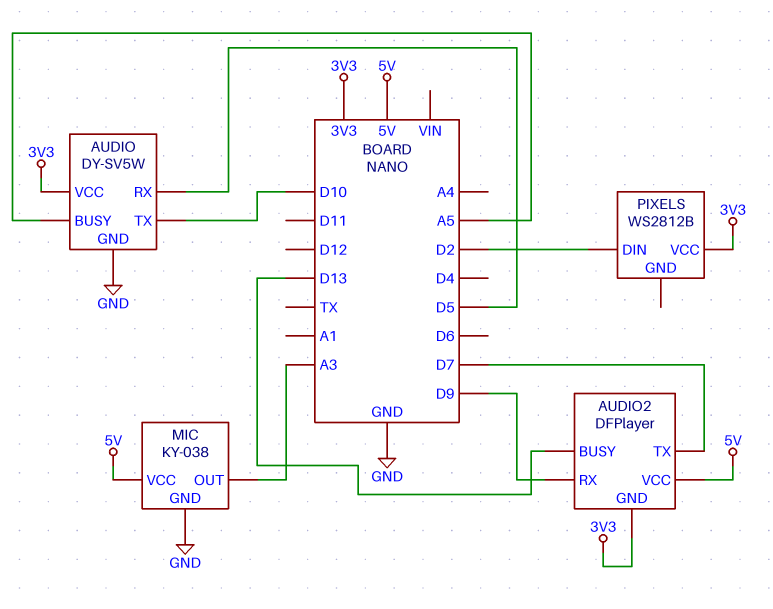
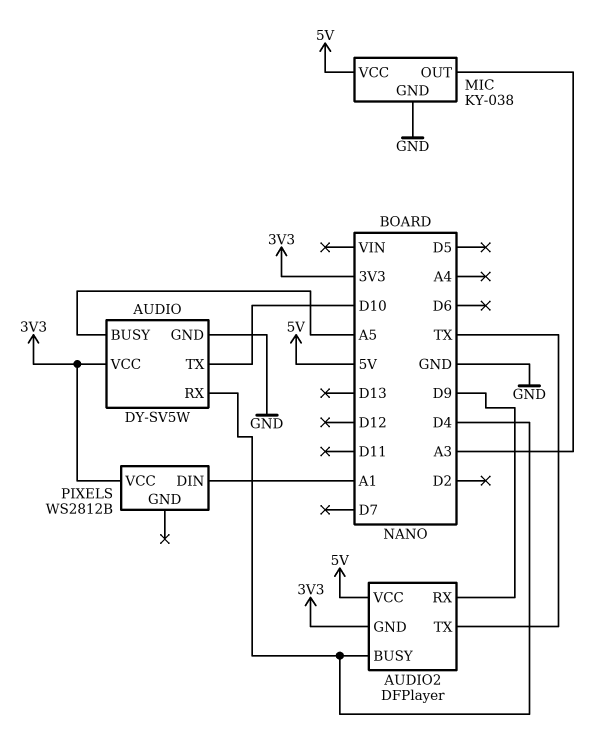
AUDIO pin RX: D5 -> D4
AUDIO2 pin BUSY: D13 -> D4
AUDIO2 pin TX: D7 -> TX
PIXELS pin DIN: D2 -> A1

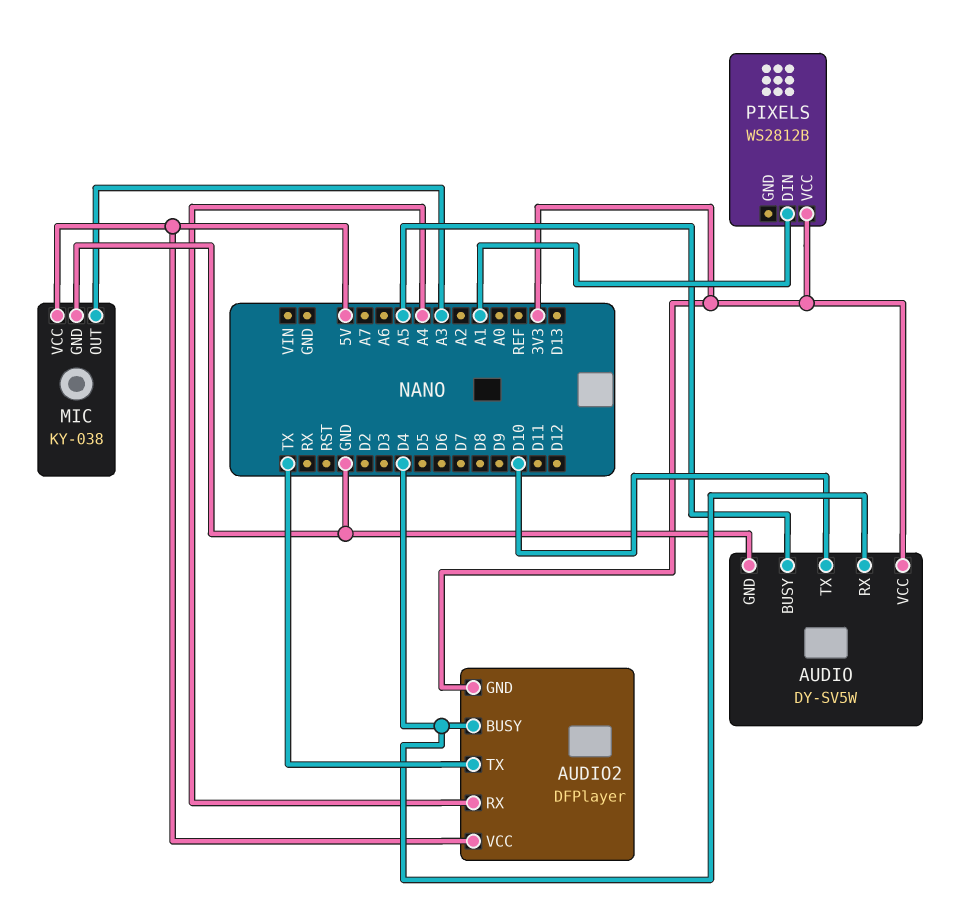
AUDIO2 pin RX: D9 -> A4

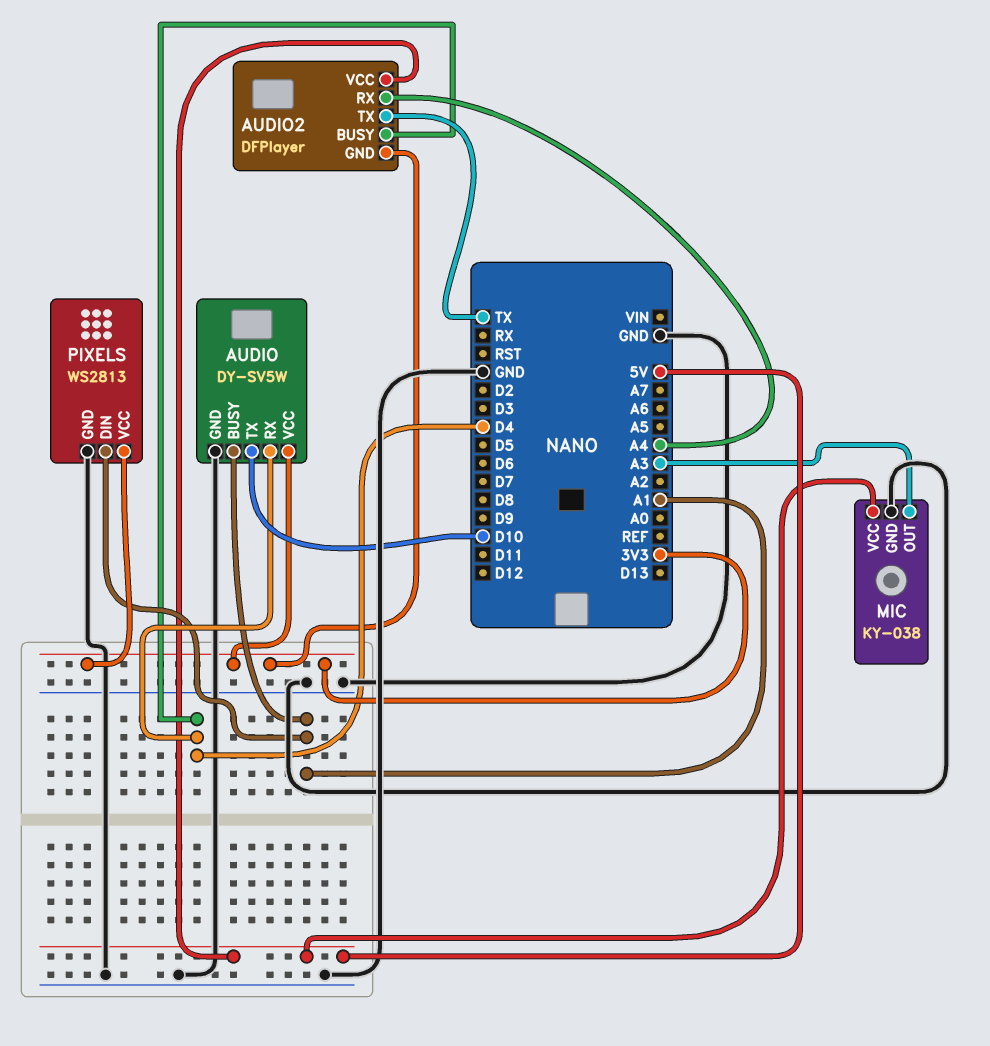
AUDIO pin BUSY: A5 -> A1
PIXELS: WS2812B -> WS2813
PIXELS pin GND: none -> GND

